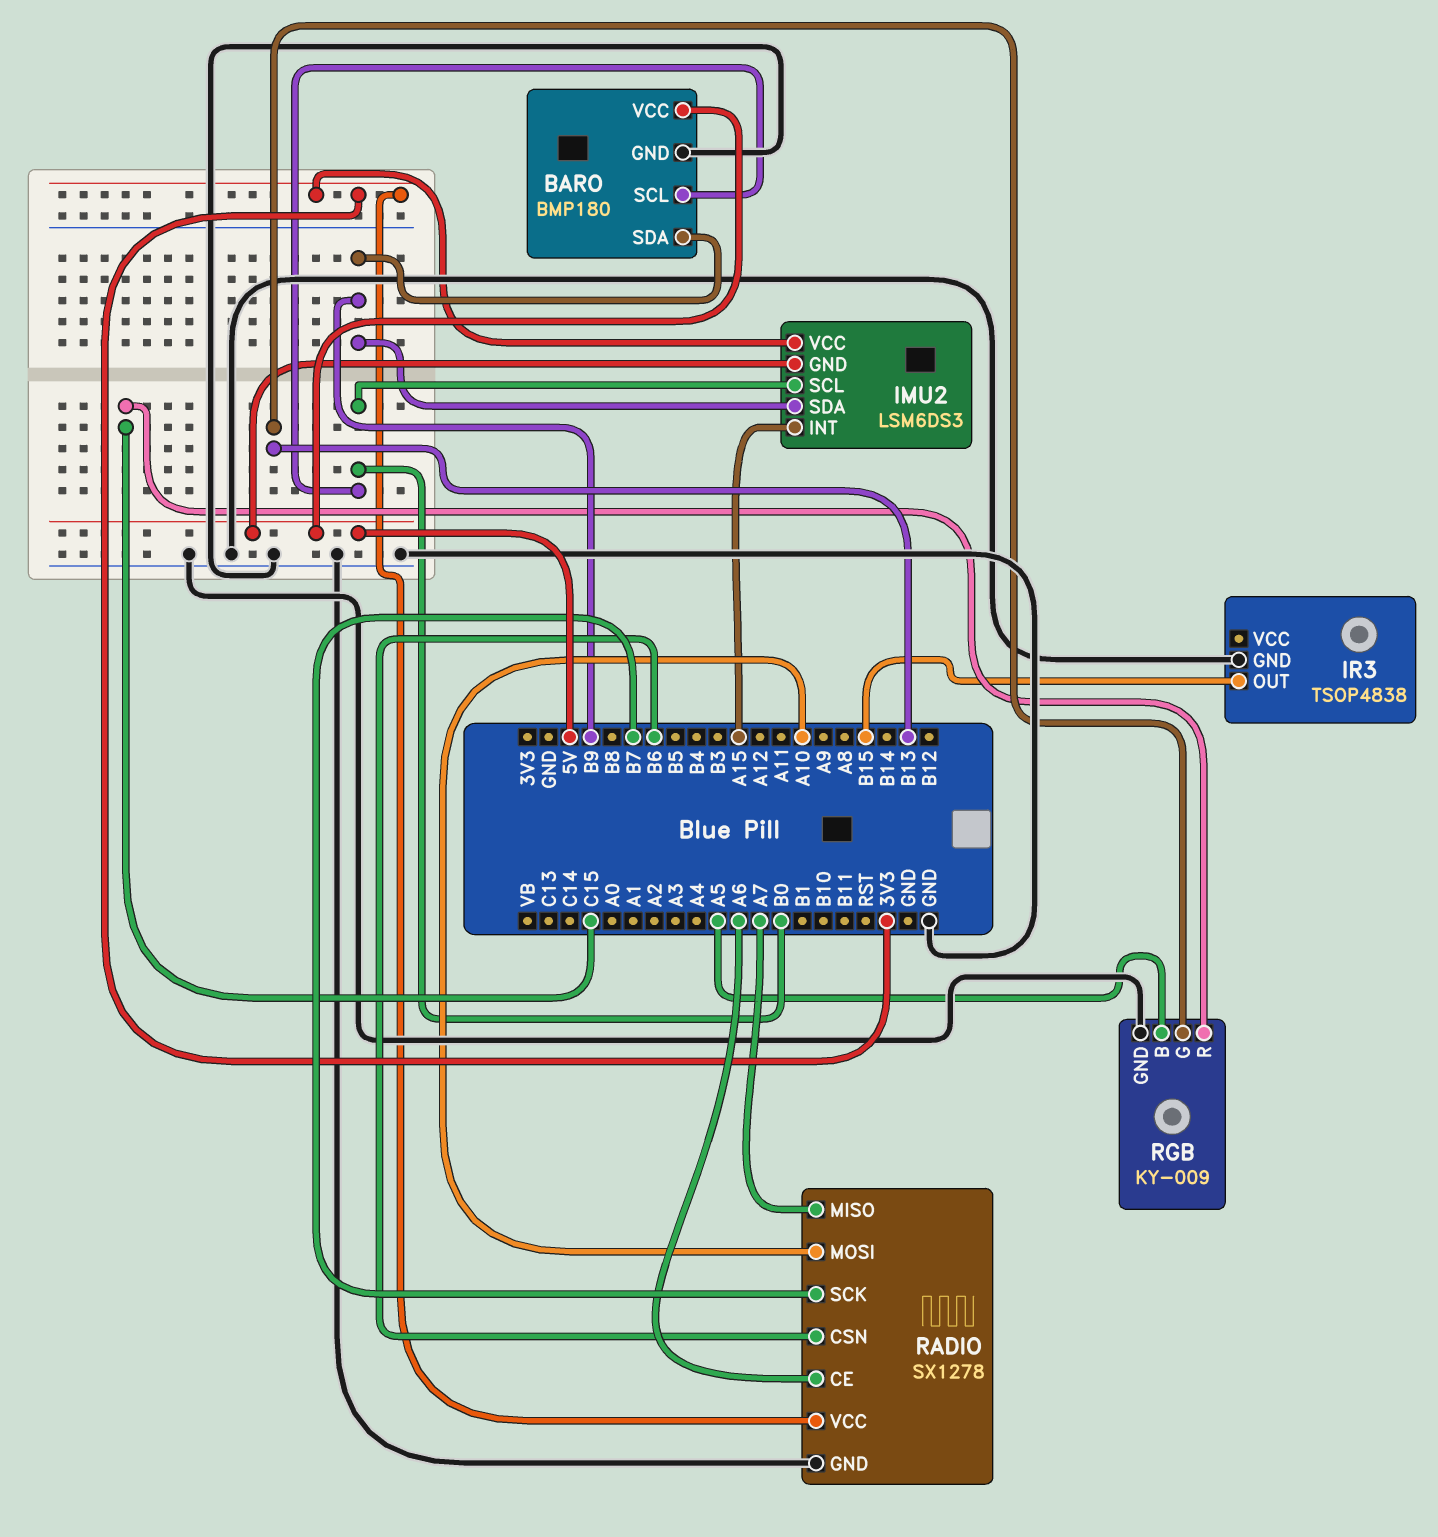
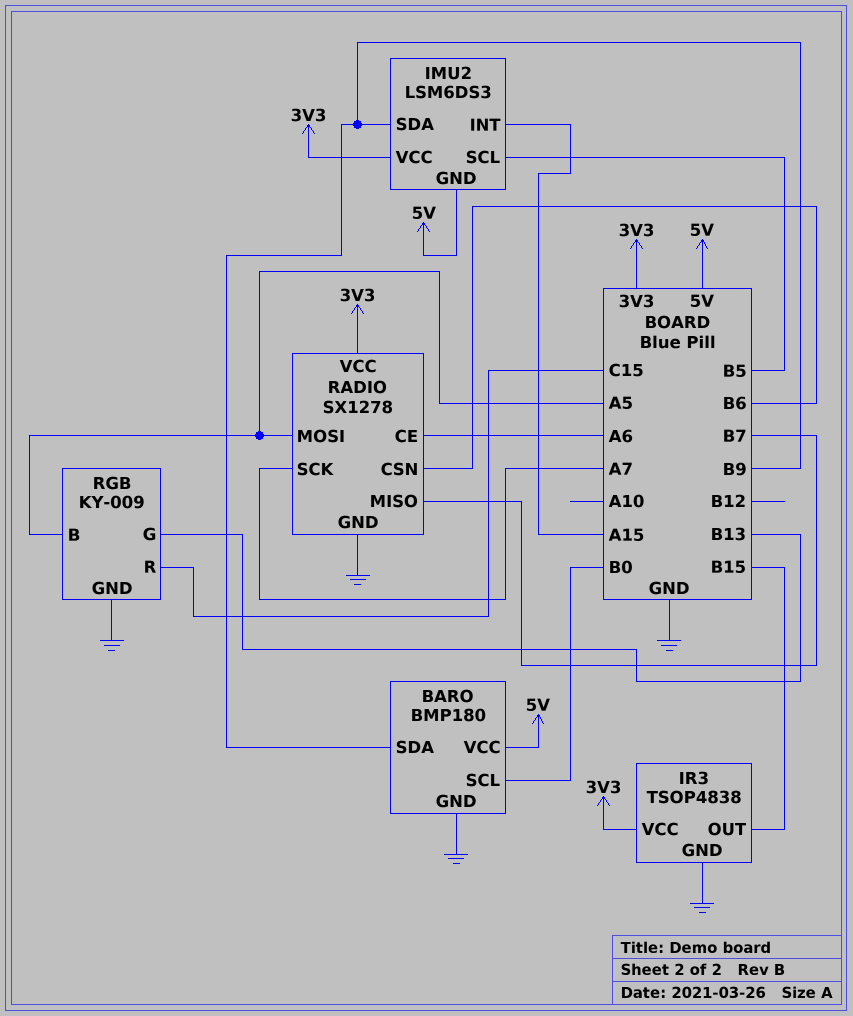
IMU2 pin SCL: B0 -> B5
IR3 pin VCC: none -> 3V3
RADIO pin MISO: A7 -> B7
RADIO pin MOSI: A10 -> A5
RADIO pin SCK: B7 -> A7

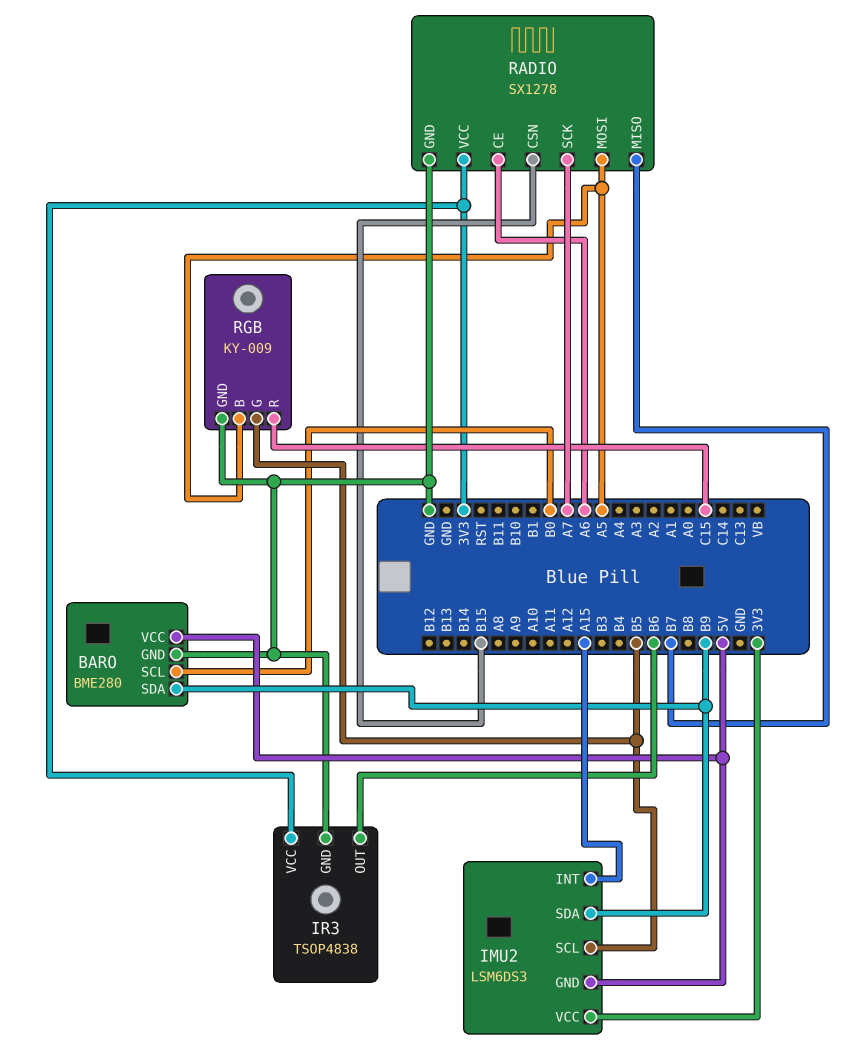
BARO: BMP180 -> BME280
IR3 pin OUT: B15 -> B6
RADIO pin CSN: B6 -> B15
RGB pin G: B13 -> B5

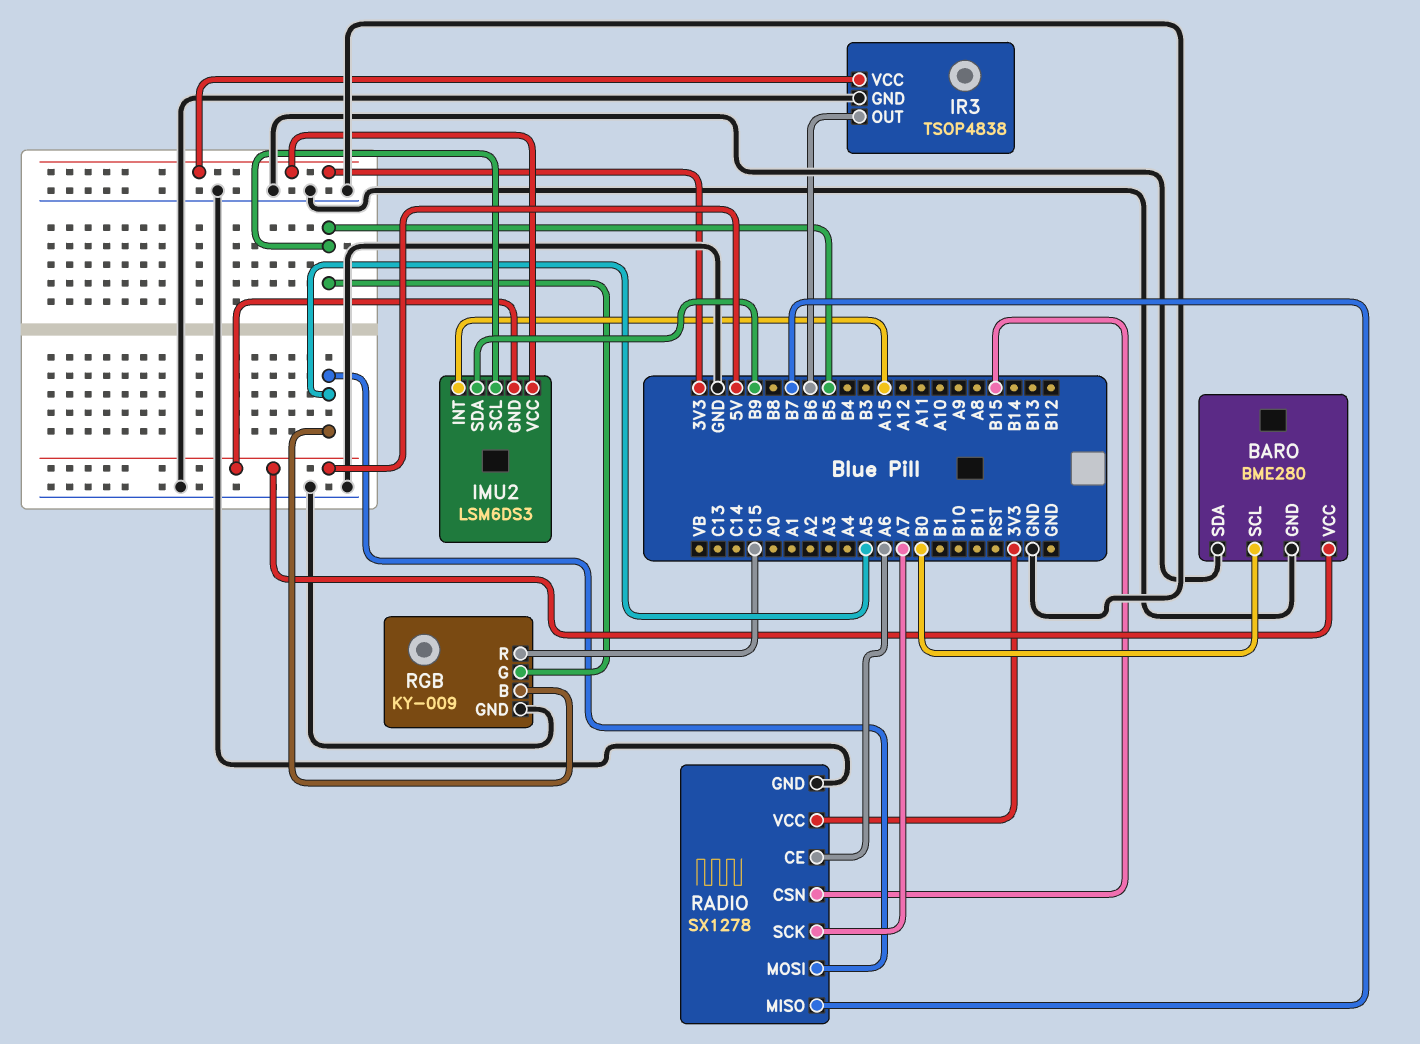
BARO pin SDA: B9 -> GND

